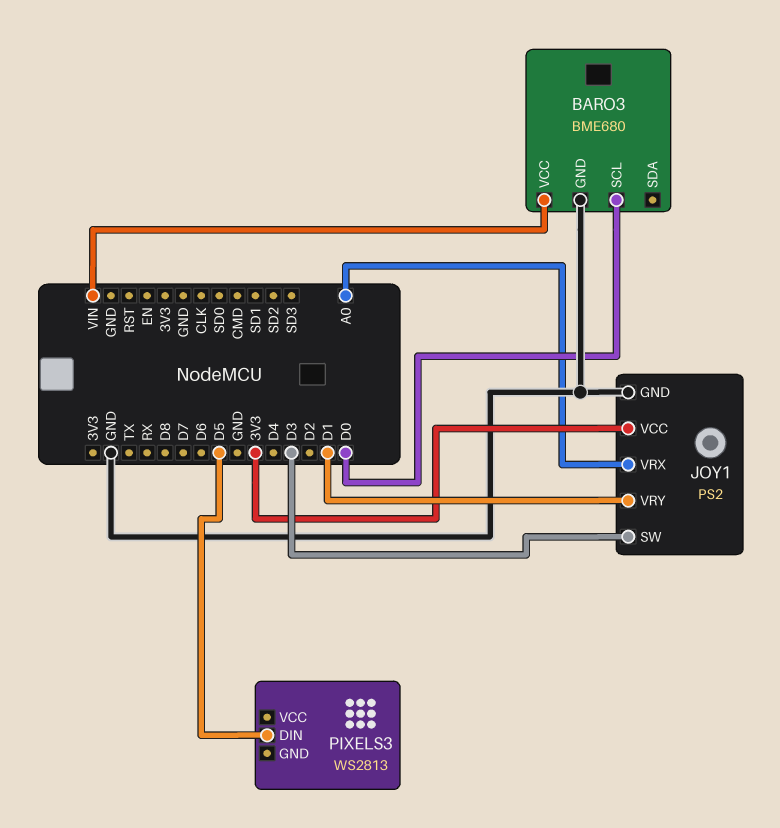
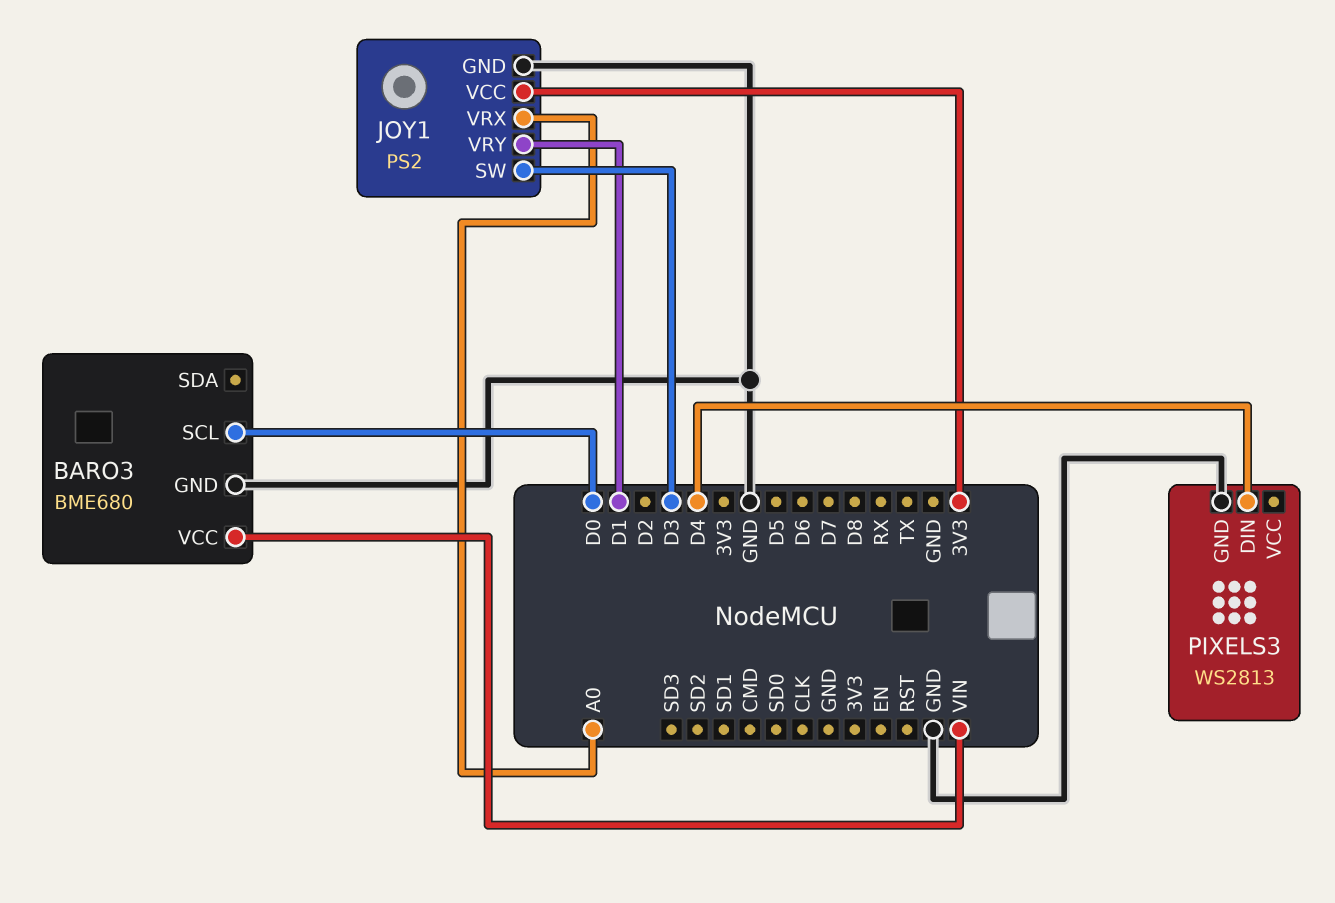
PIXELS3 pin DIN: D5 -> D4
PIXELS3 pin GND: none -> GND

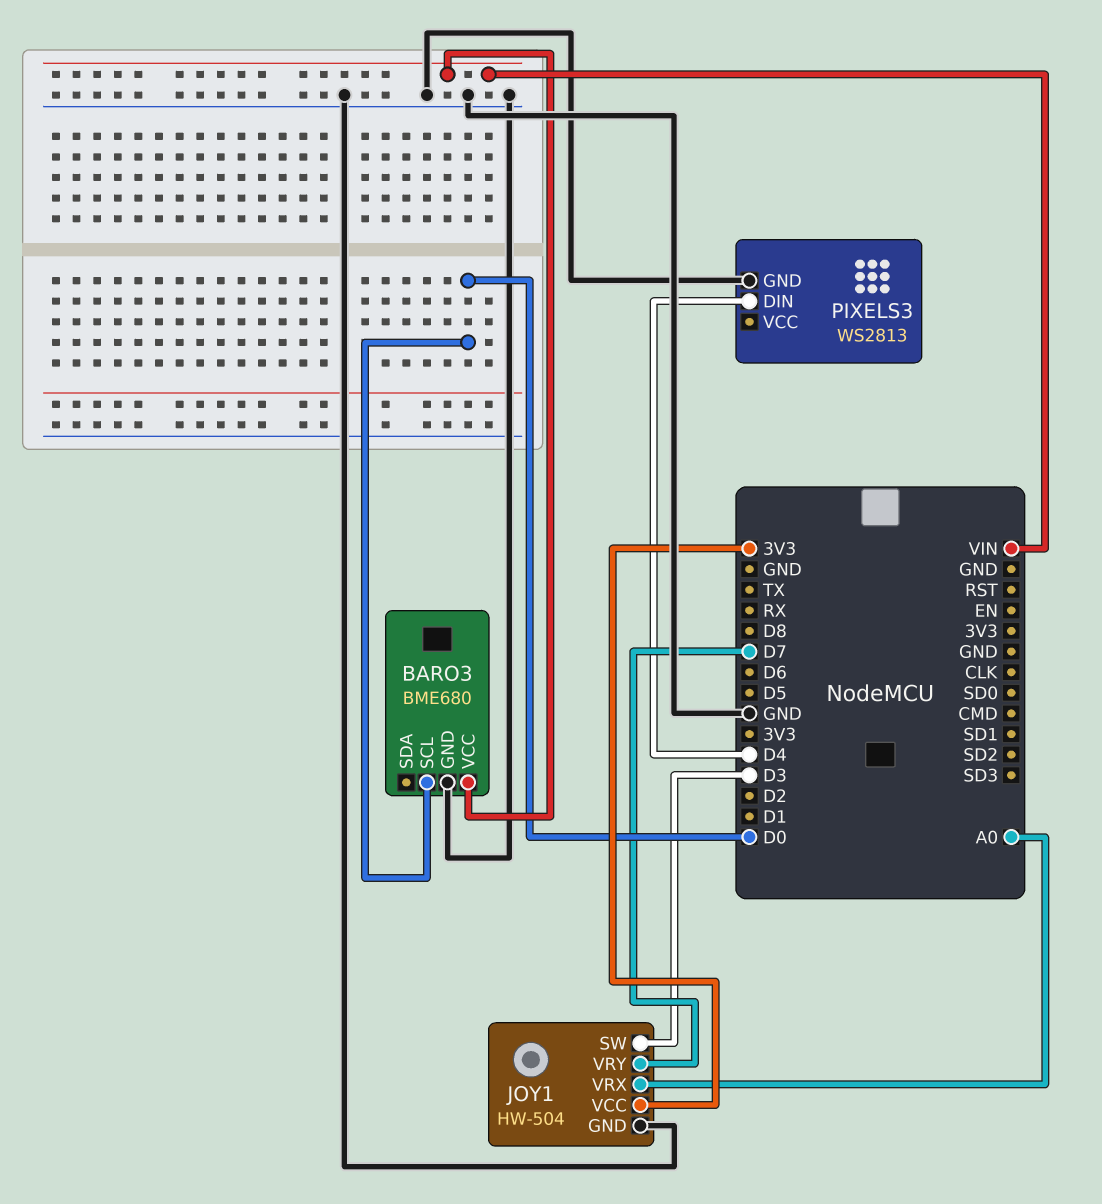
JOY1: PS2 -> HW-504
JOY1 pin VRY: D1 -> D7

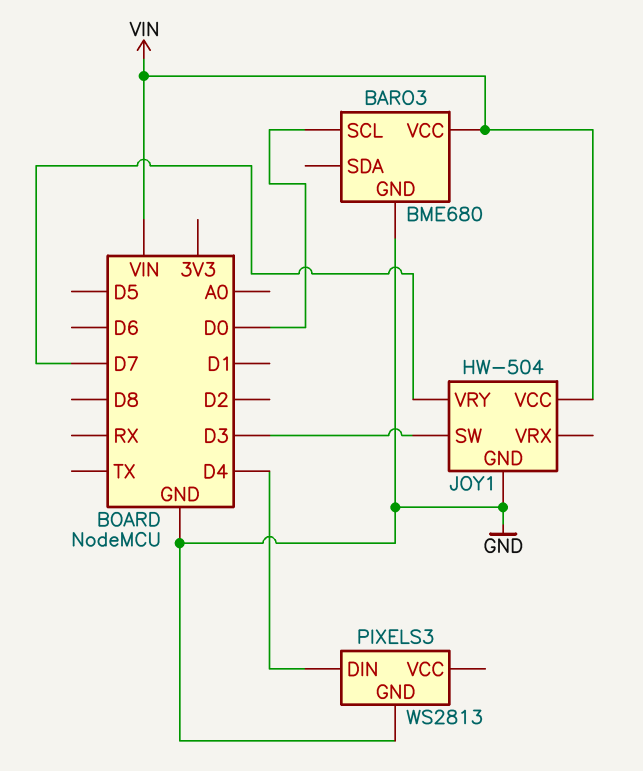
JOY1 pin VCC: 3V3 -> VIN
JOY1 pin VRX: A0 -> none

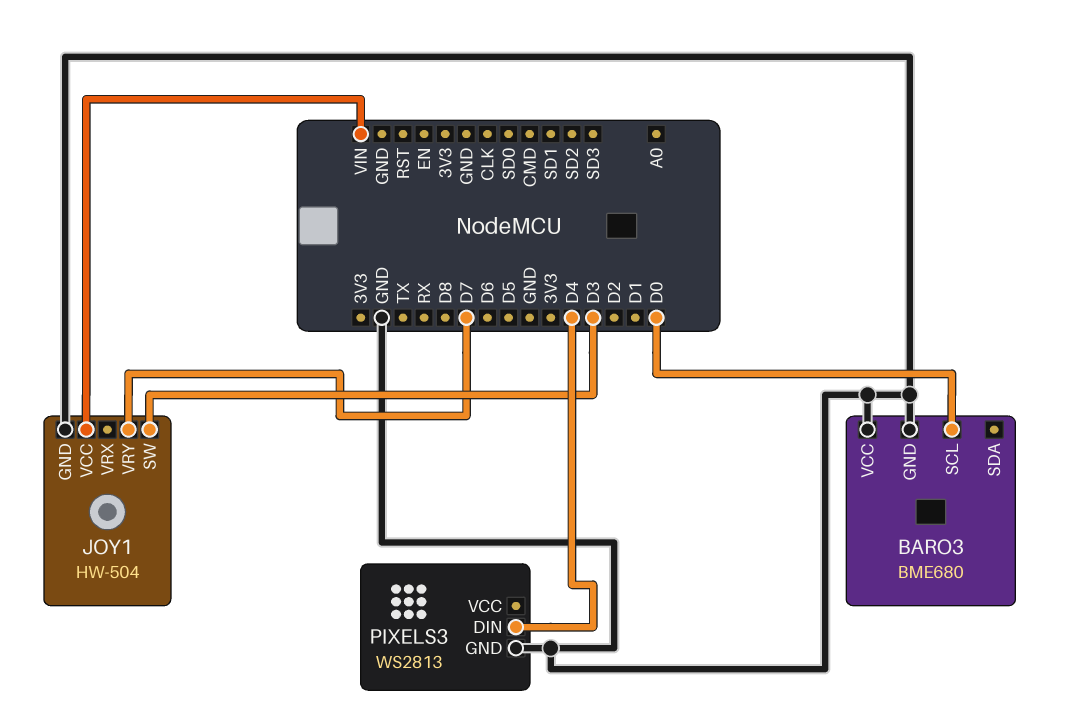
BARO3 pin VCC: VIN -> GND

